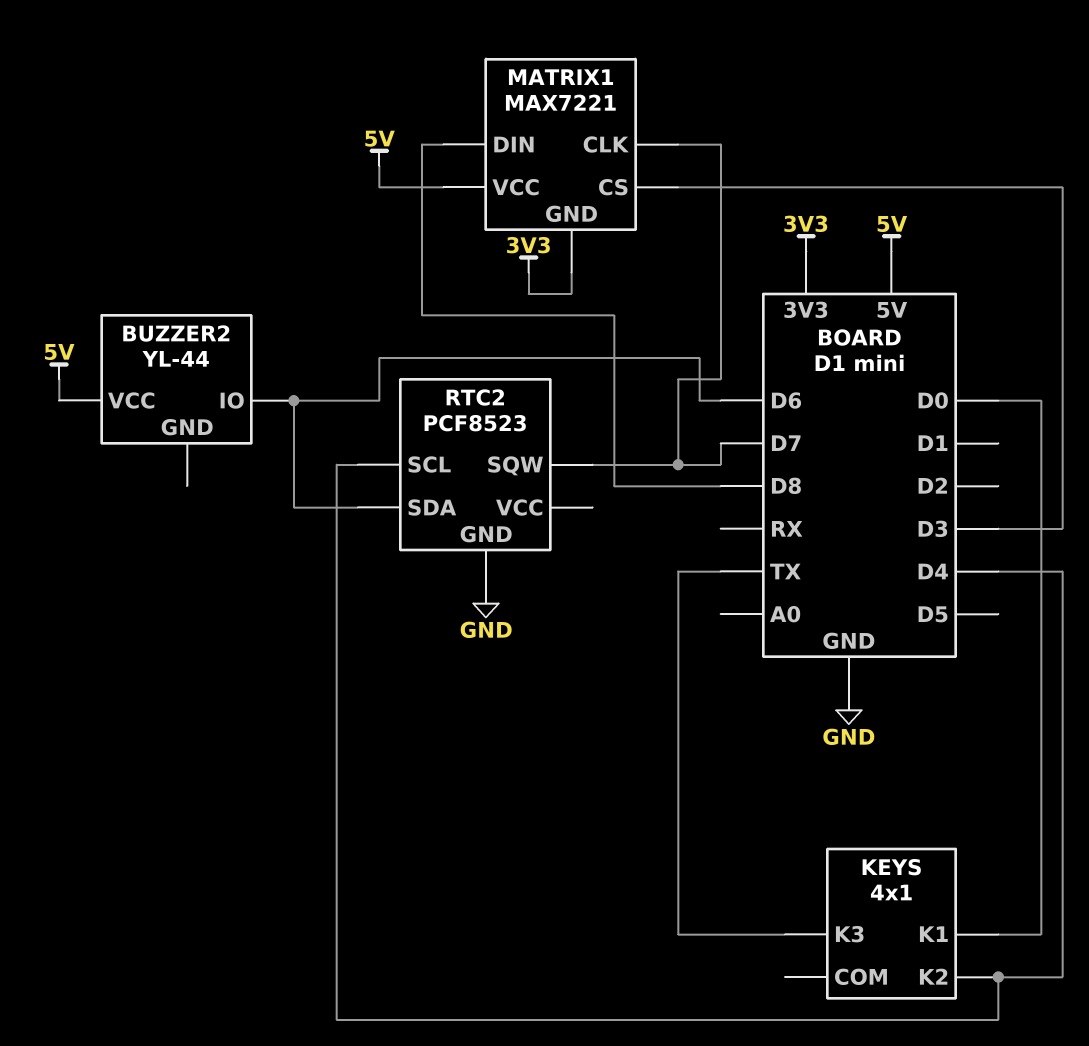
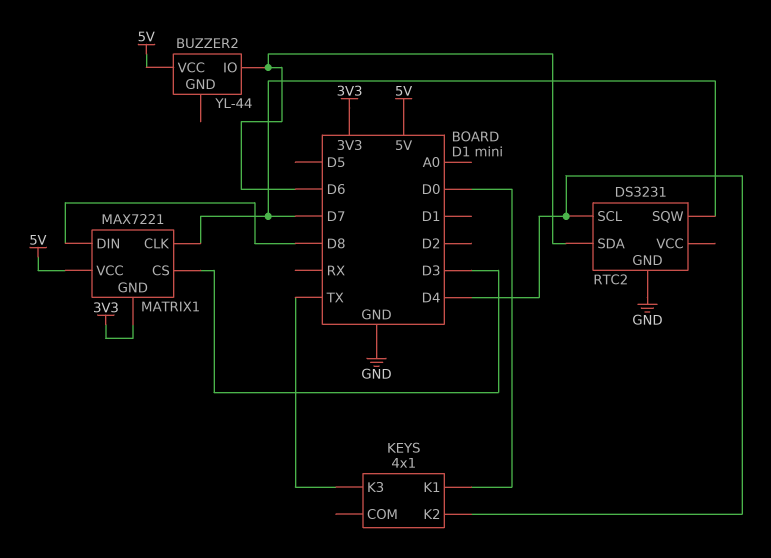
RTC2: PCF8523 -> DS3231

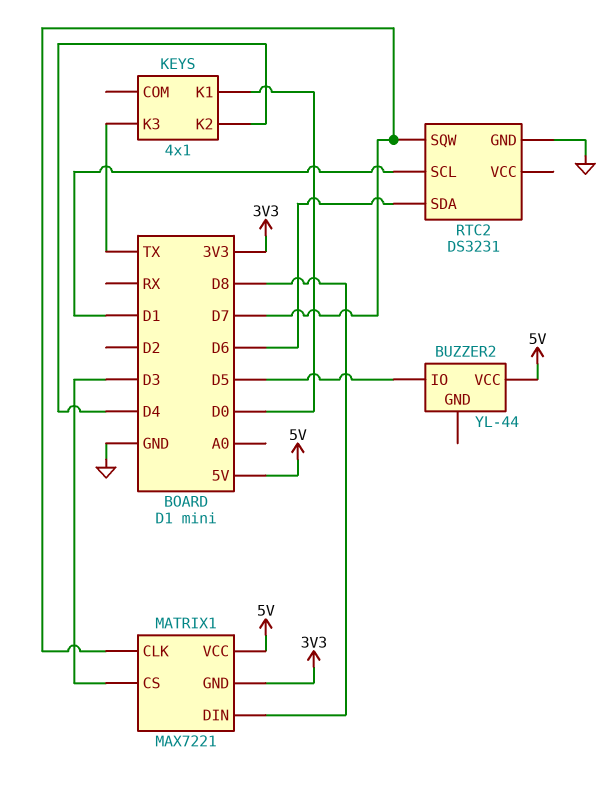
BUZZER2 pin IO: D6 -> D5
RTC2 pin SCL: D4 -> D1

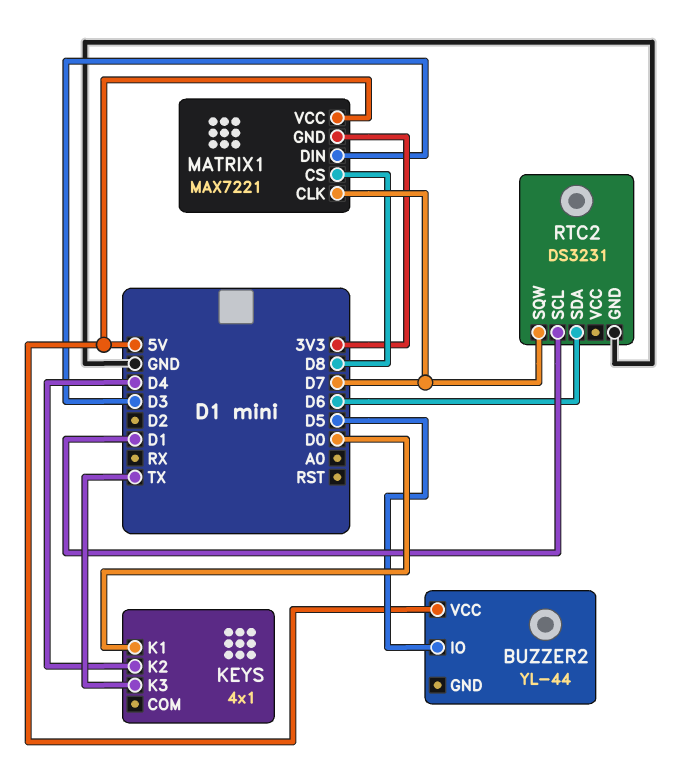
MATRIX1 pin CS: D3 -> D8
MATRIX1 pin DIN: D8 -> D3

